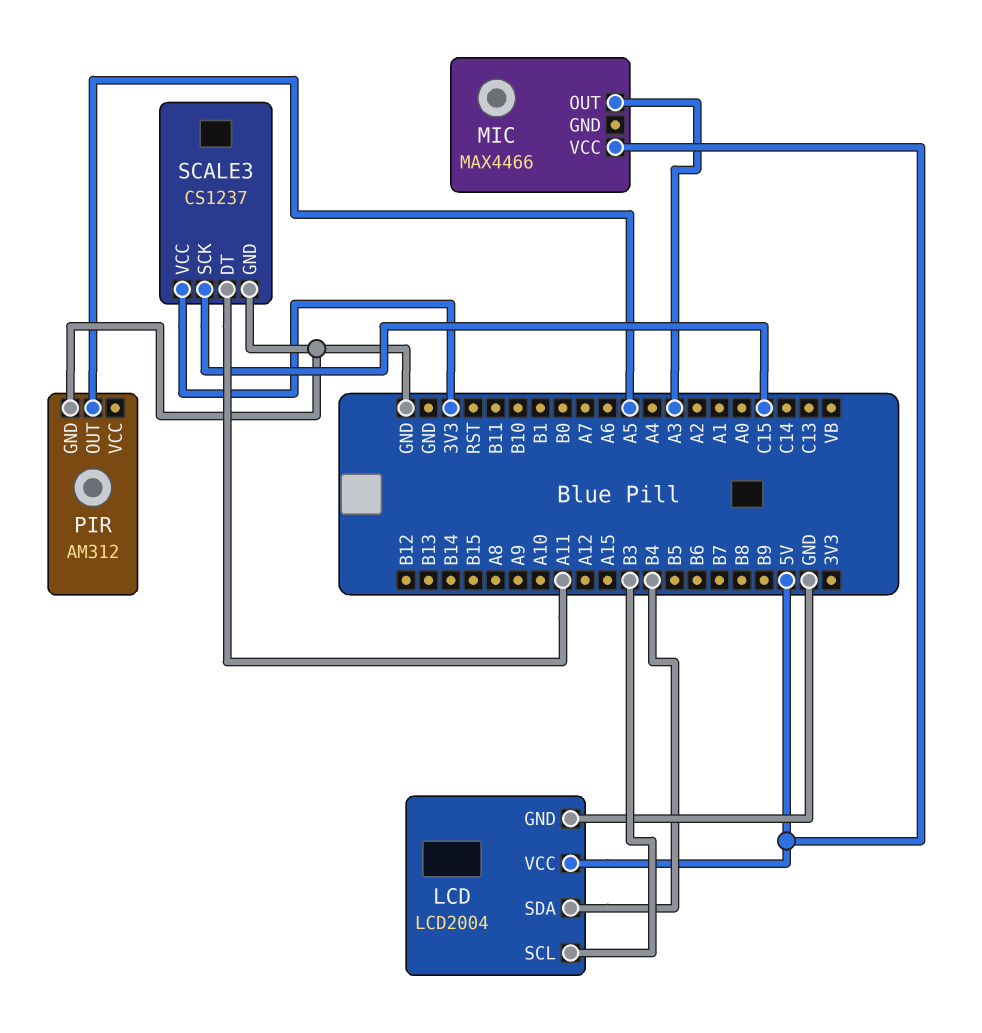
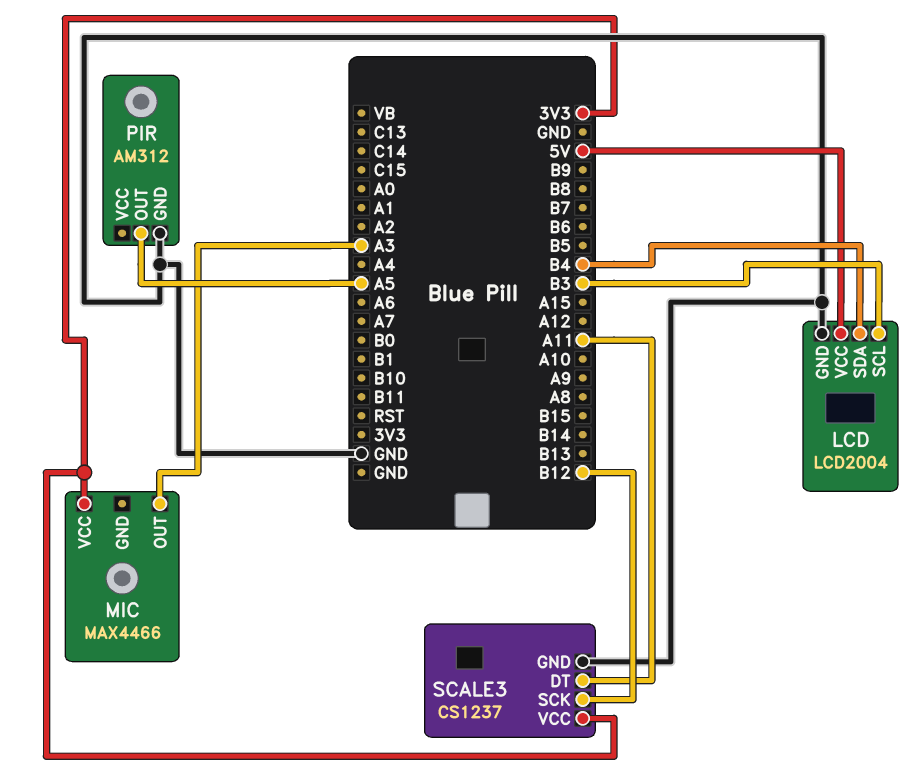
MIC pin VCC: 5V -> 3V3
SCALE3 pin SCK: C15 -> B12

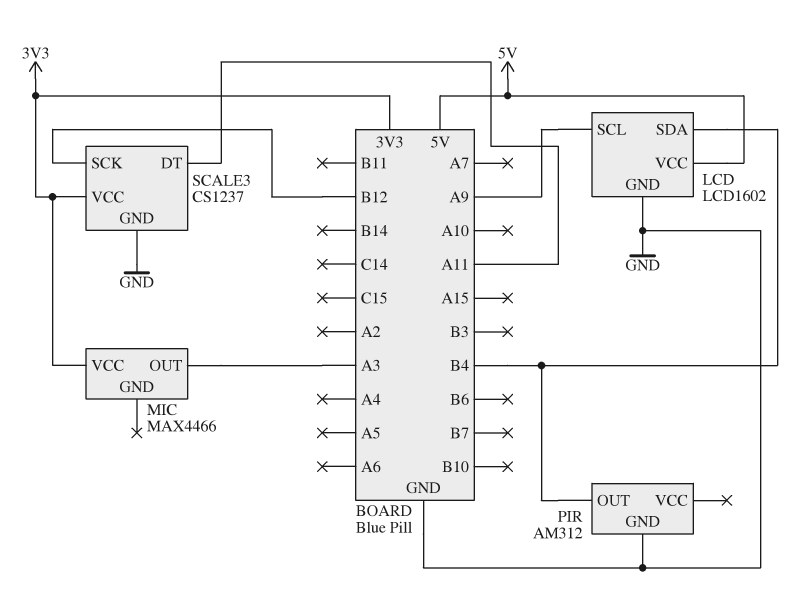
LCD: LCD2004 -> LCD1602
LCD pin SCL: B3 -> A9
PIR pin OUT: A5 -> B4

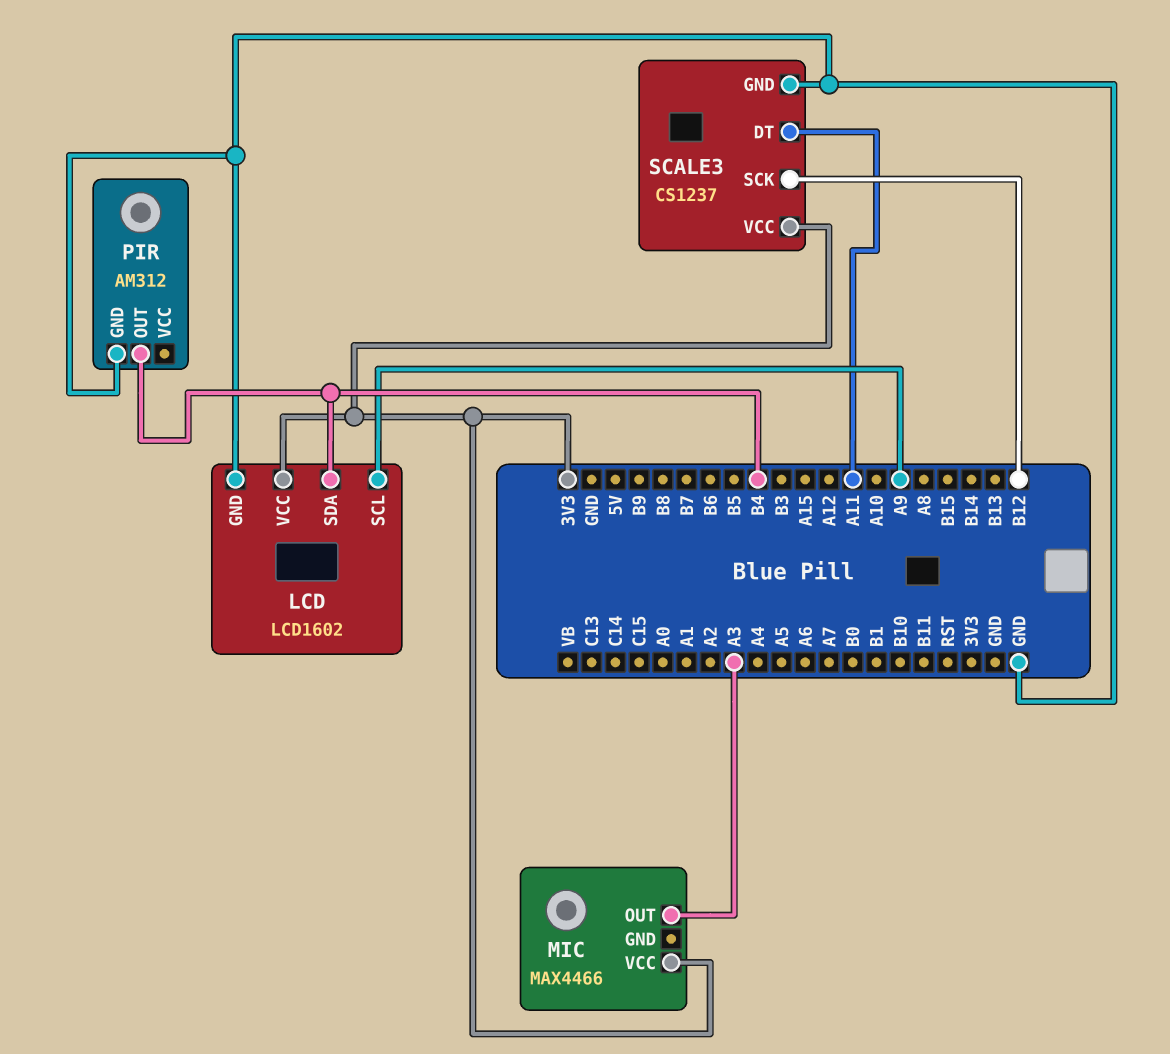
LCD pin VCC: 5V -> 3V3

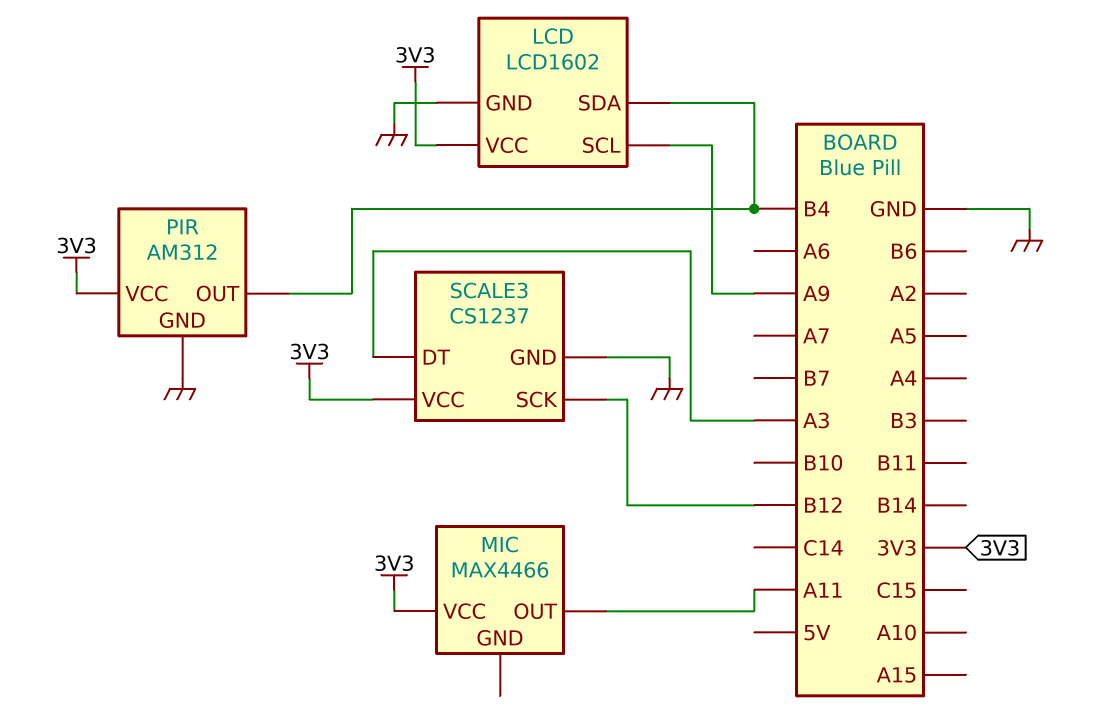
MIC pin OUT: A3 -> A11
PIR pin VCC: none -> 3V3
SCALE3 pin DT: A11 -> A3

